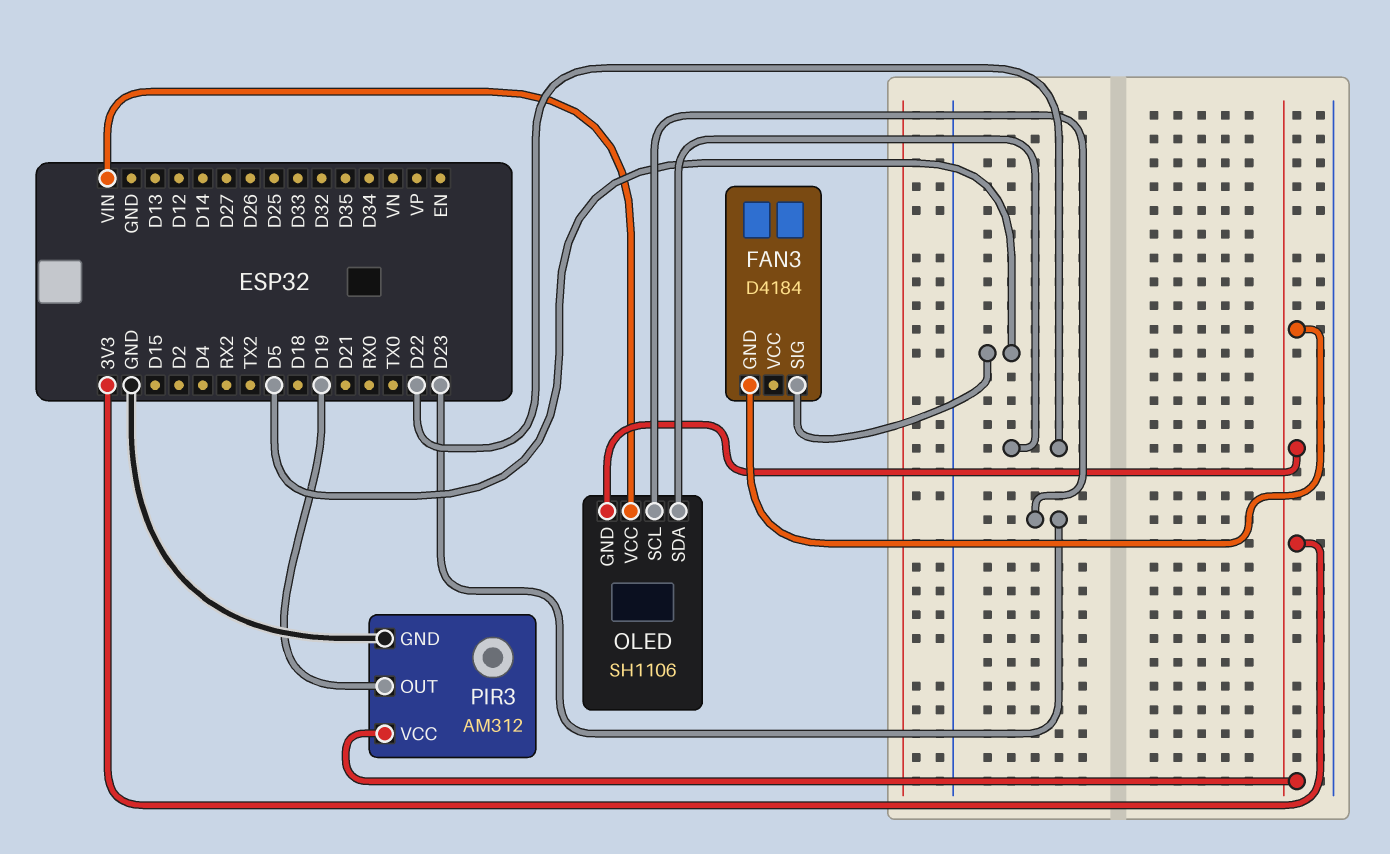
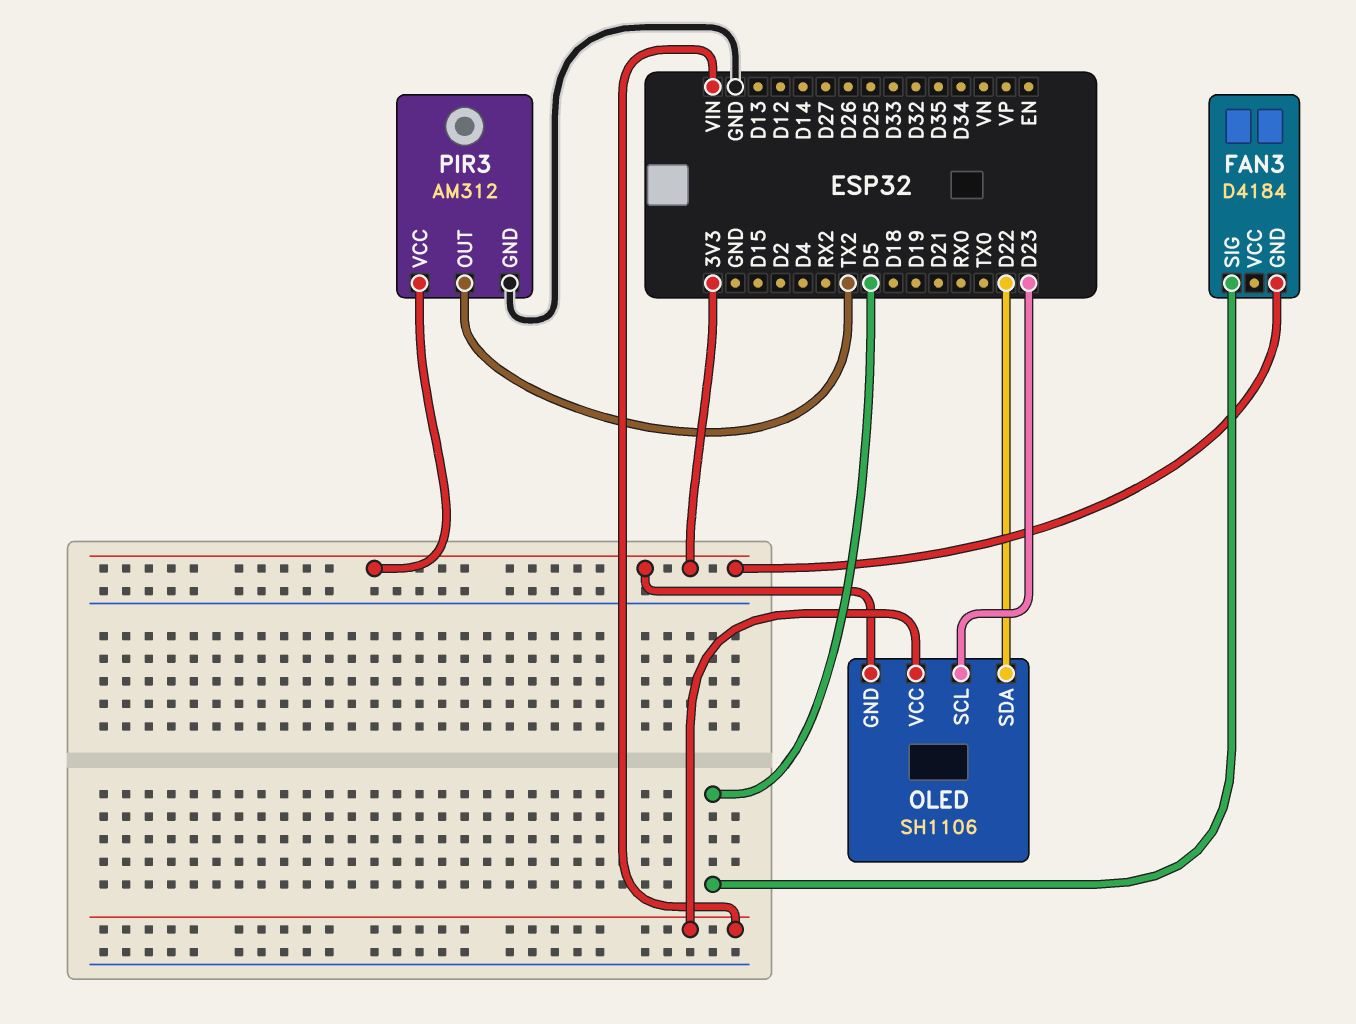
PIR3 pin OUT: D19 -> TX2

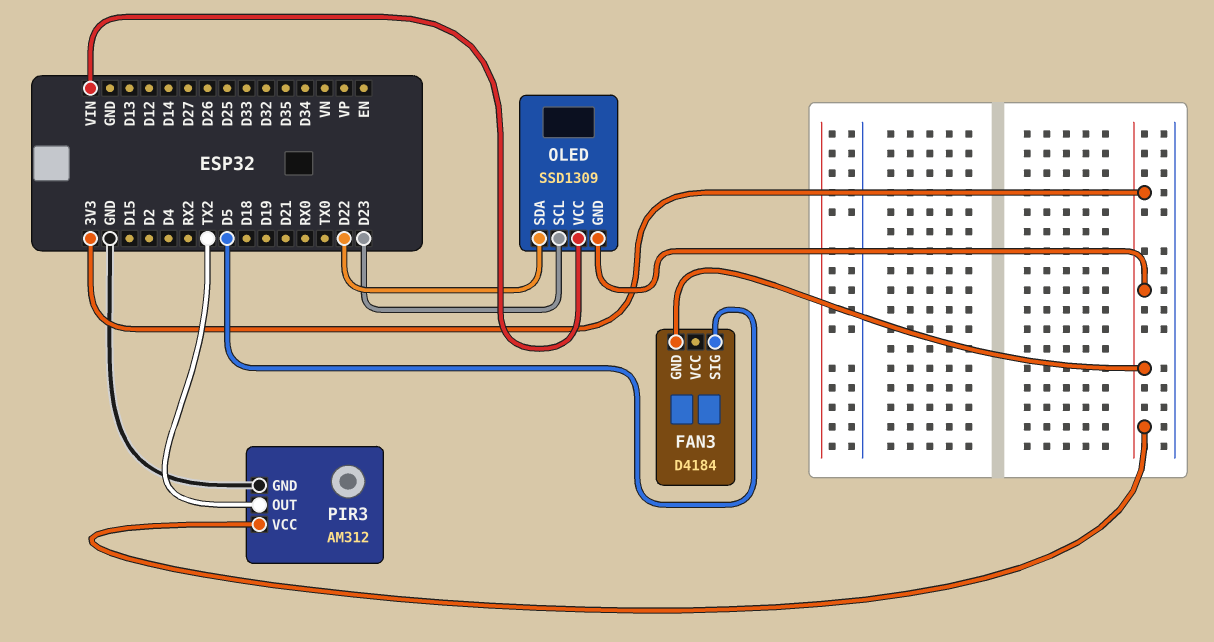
OLED: SH1106 -> SSD1309

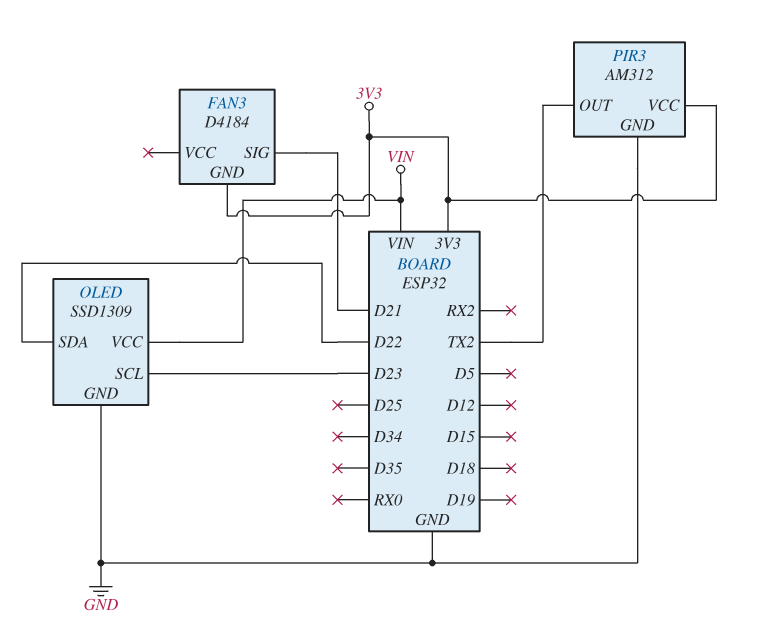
FAN3 pin SIG: D5 -> D21
OLED pin GND: 3V3 -> GND

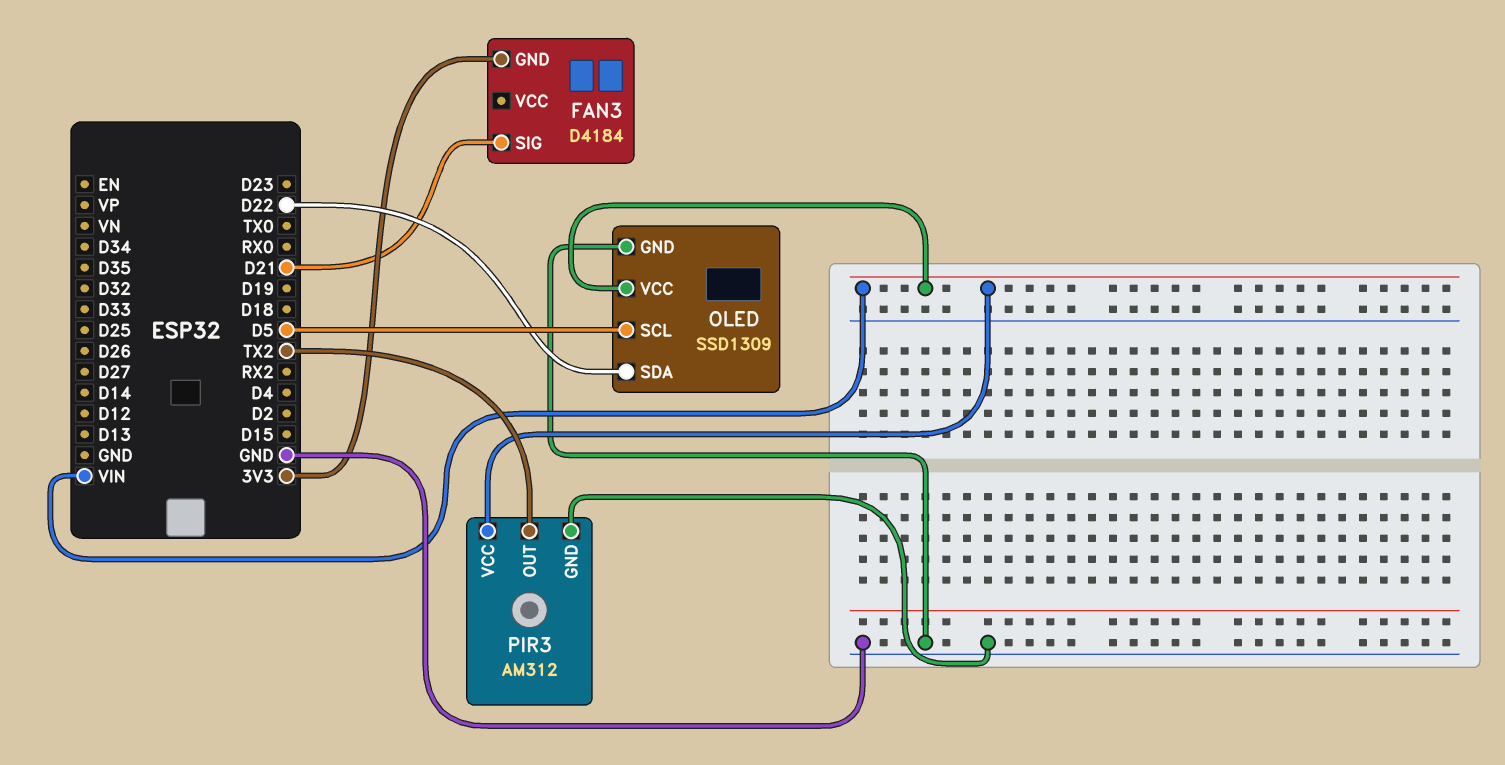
OLED pin SCL: D23 -> D5
PIR3 pin VCC: 3V3 -> VIN

